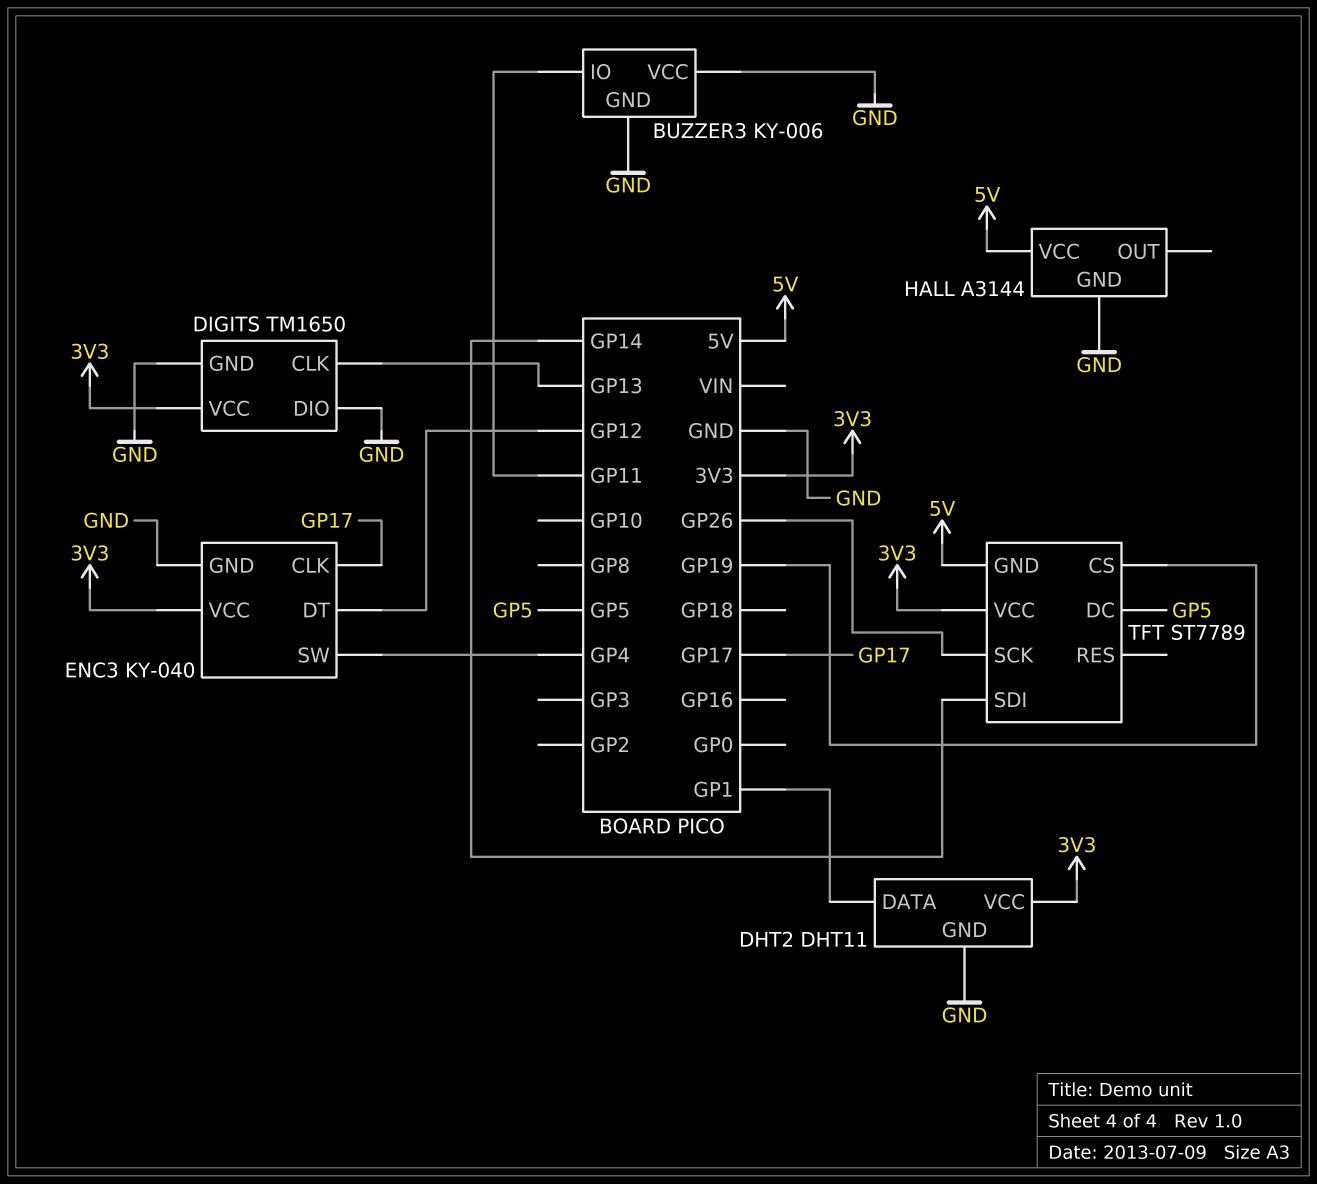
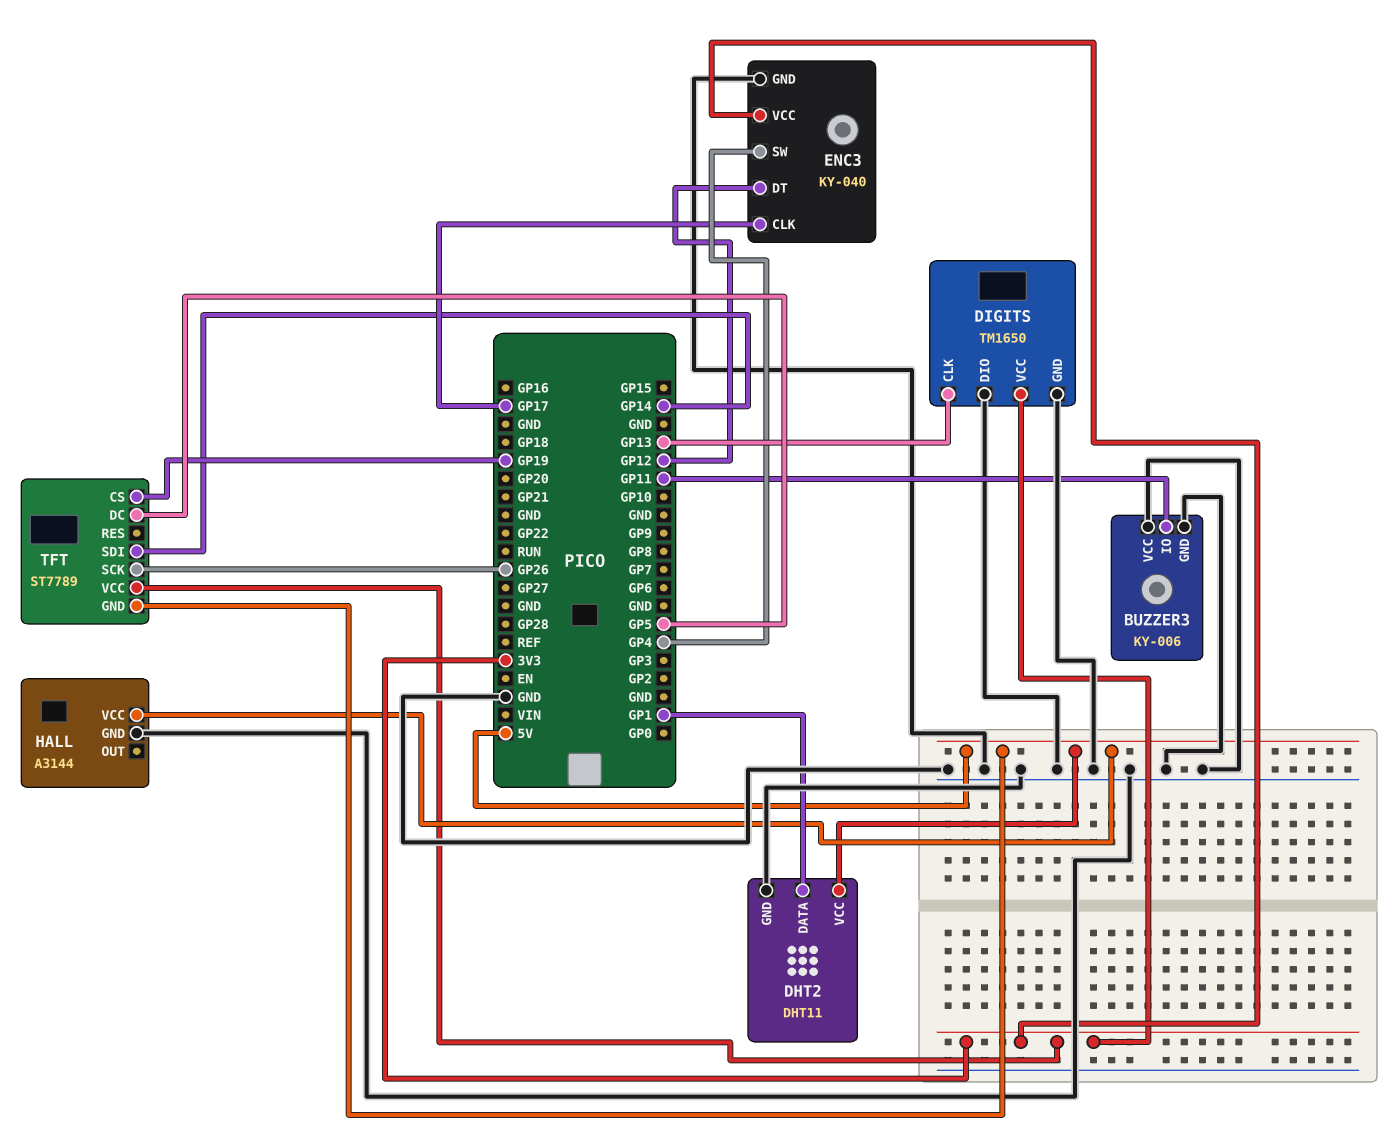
DHT2 pin VCC: 3V3 -> 5V

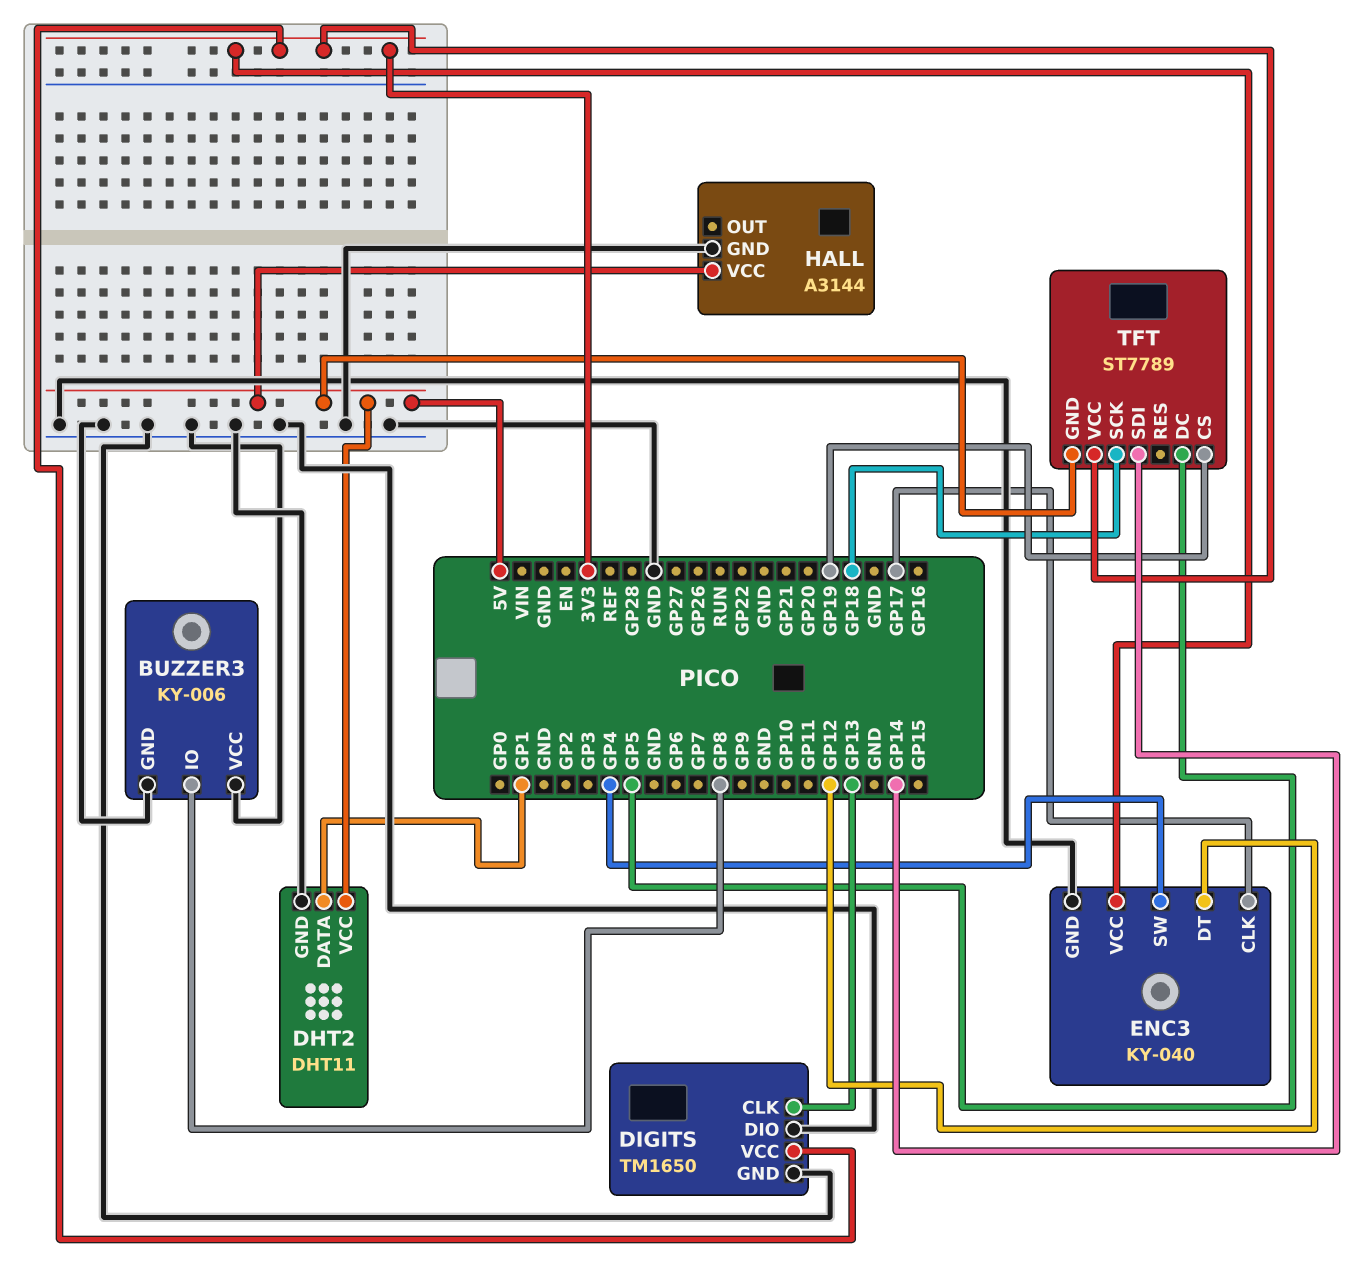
BUZZER3 pin IO: GP11 -> GP8
TFT pin SCK: GP26 -> GP18

